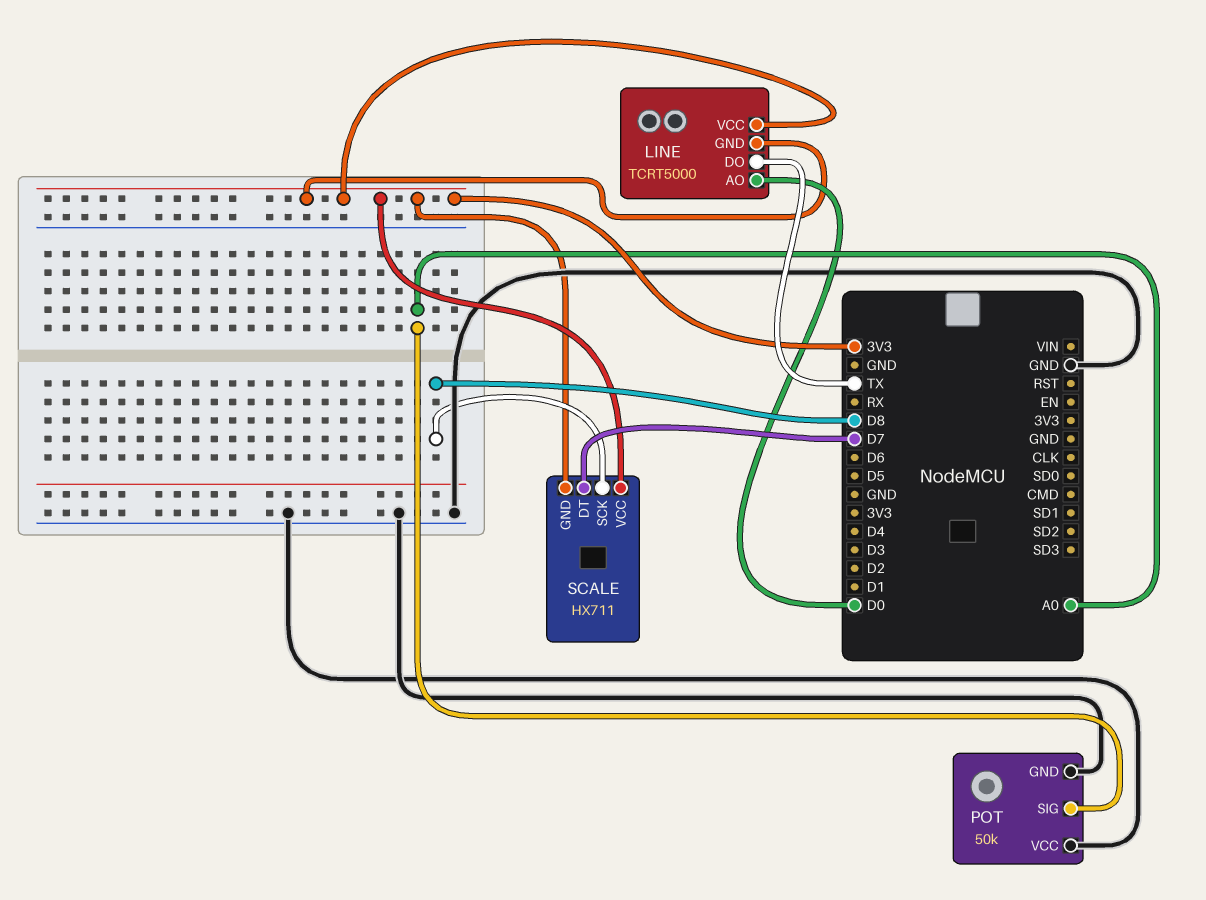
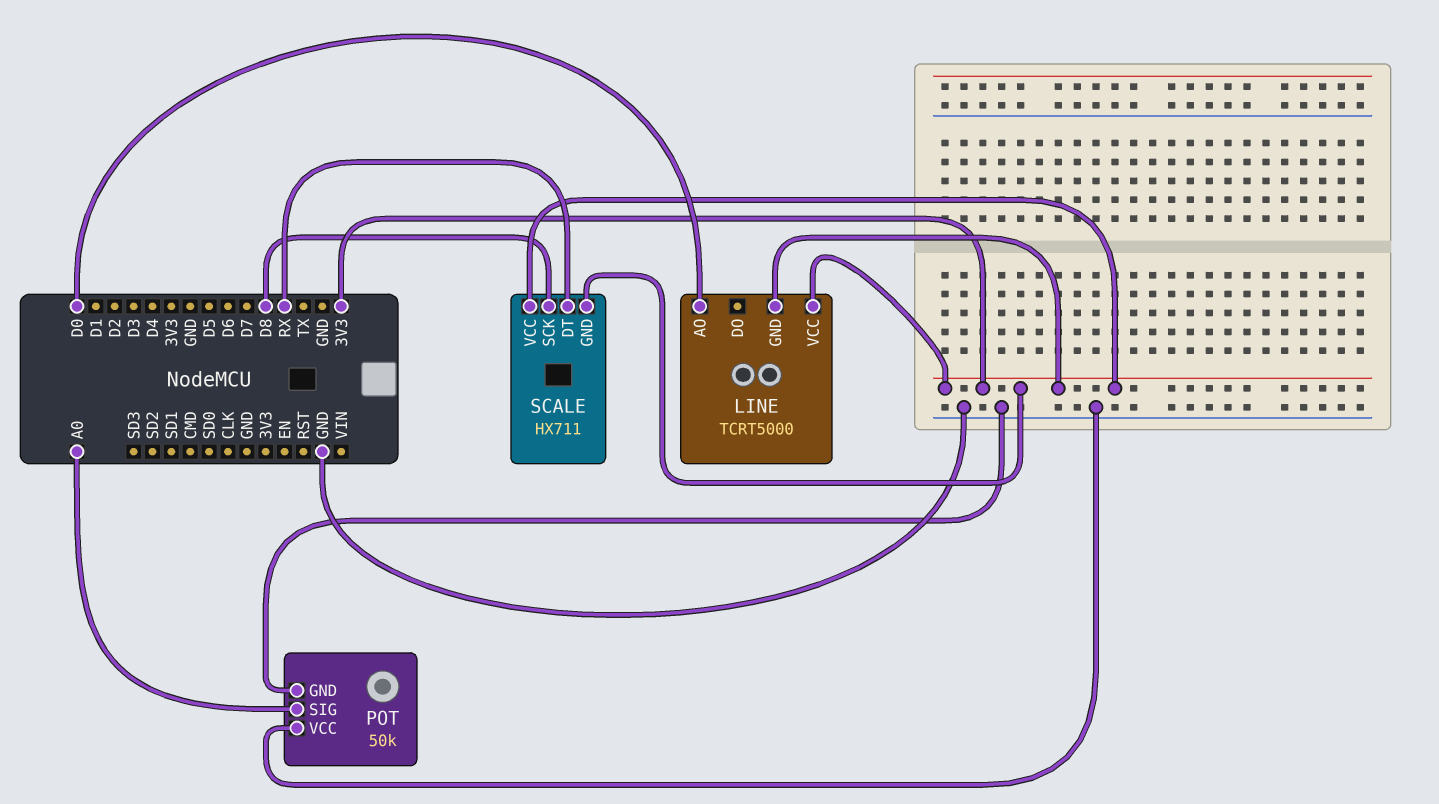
LINE pin DO: TX -> none
SCALE pin DT: D7 -> RX

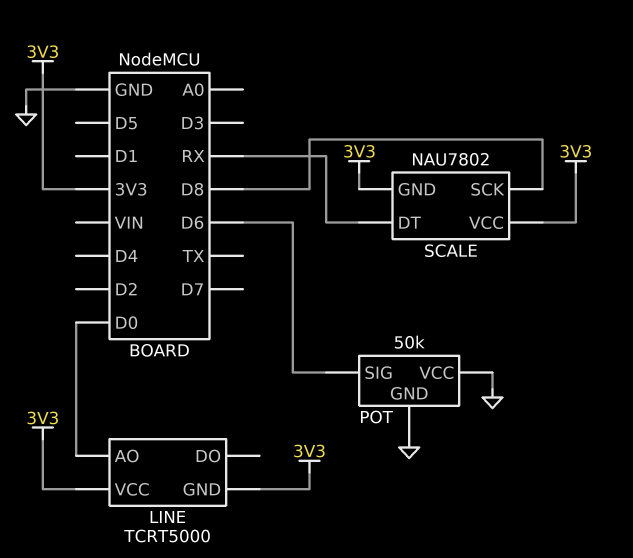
POT pin SIG: A0 -> D6
SCALE: HX711 -> NAU7802

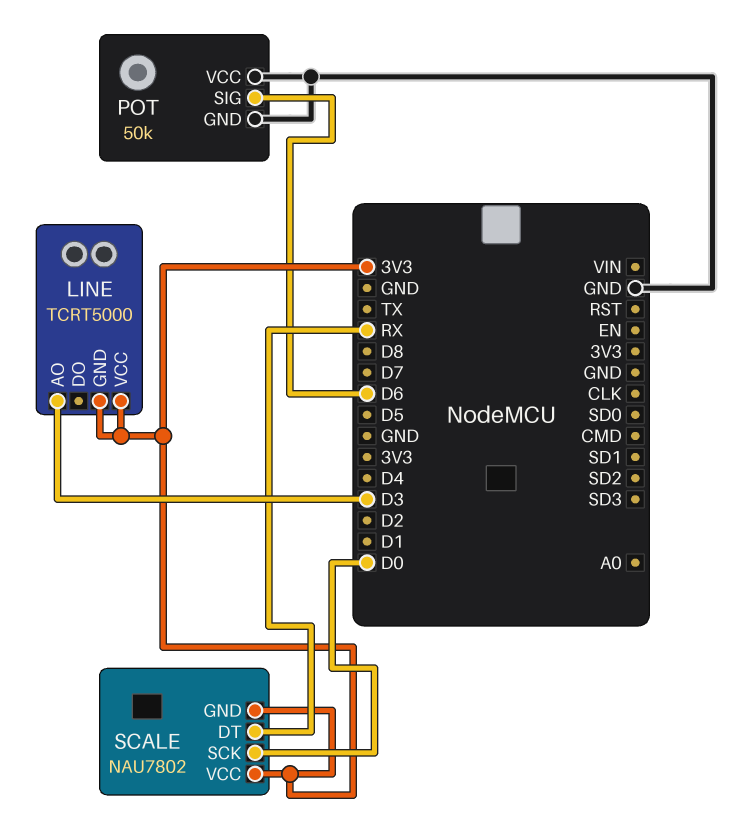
LINE pin AO: D0 -> D3
SCALE pin SCK: D8 -> D0

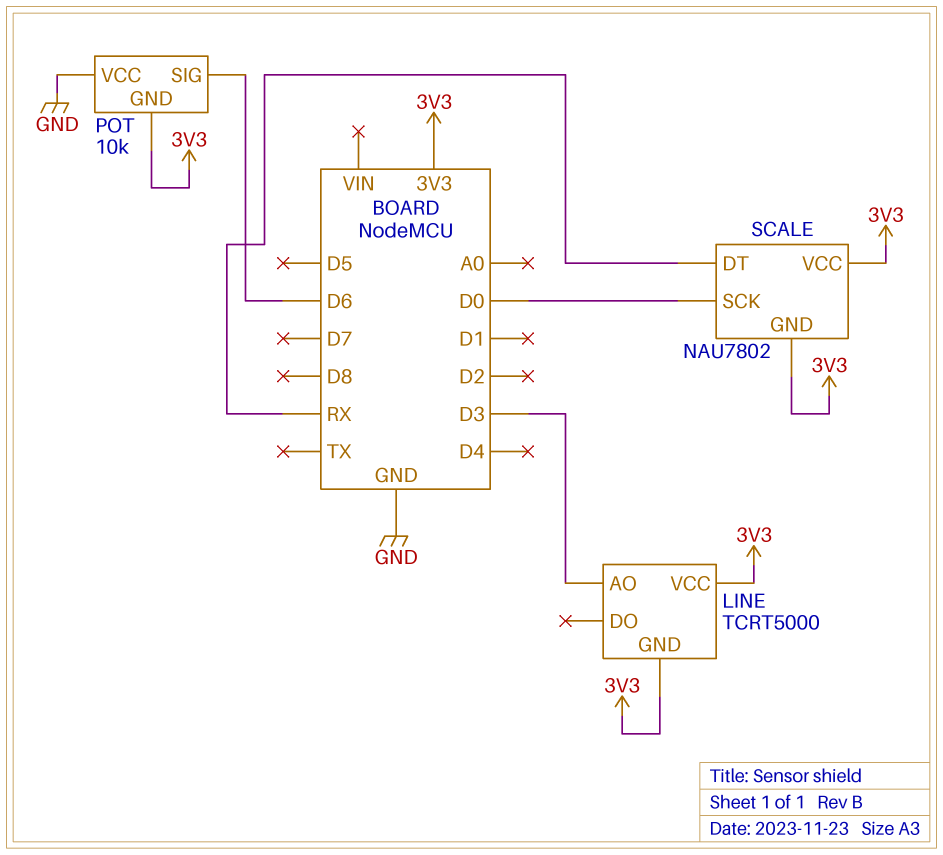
POT: 50k -> 10k
POT pin GND: GND -> 3V3

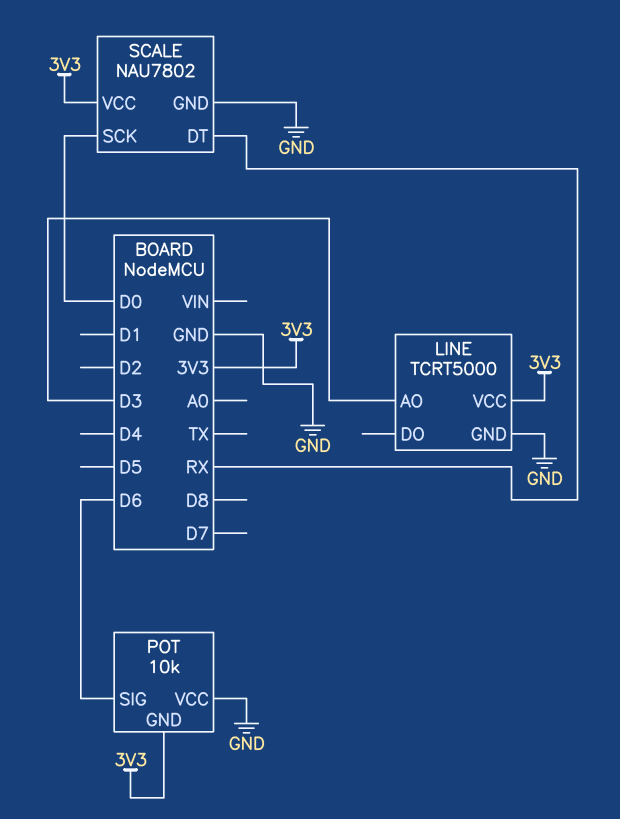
LINE pin GND: 3V3 -> GND
SCALE pin GND: 3V3 -> GND

